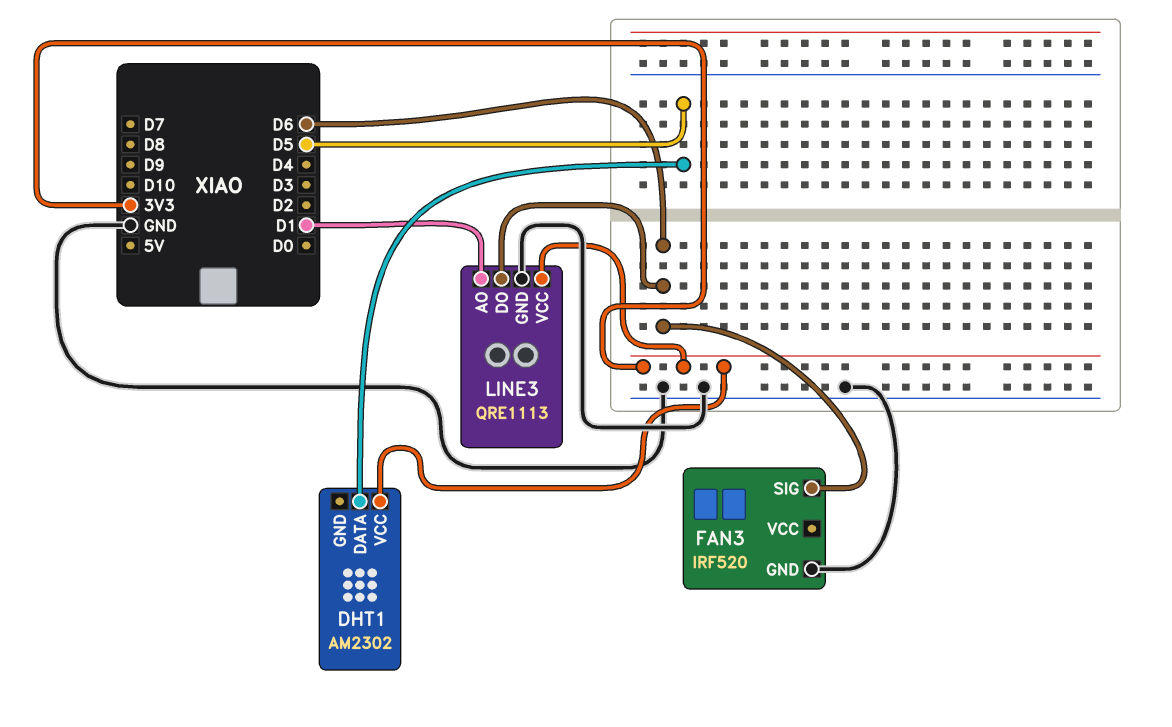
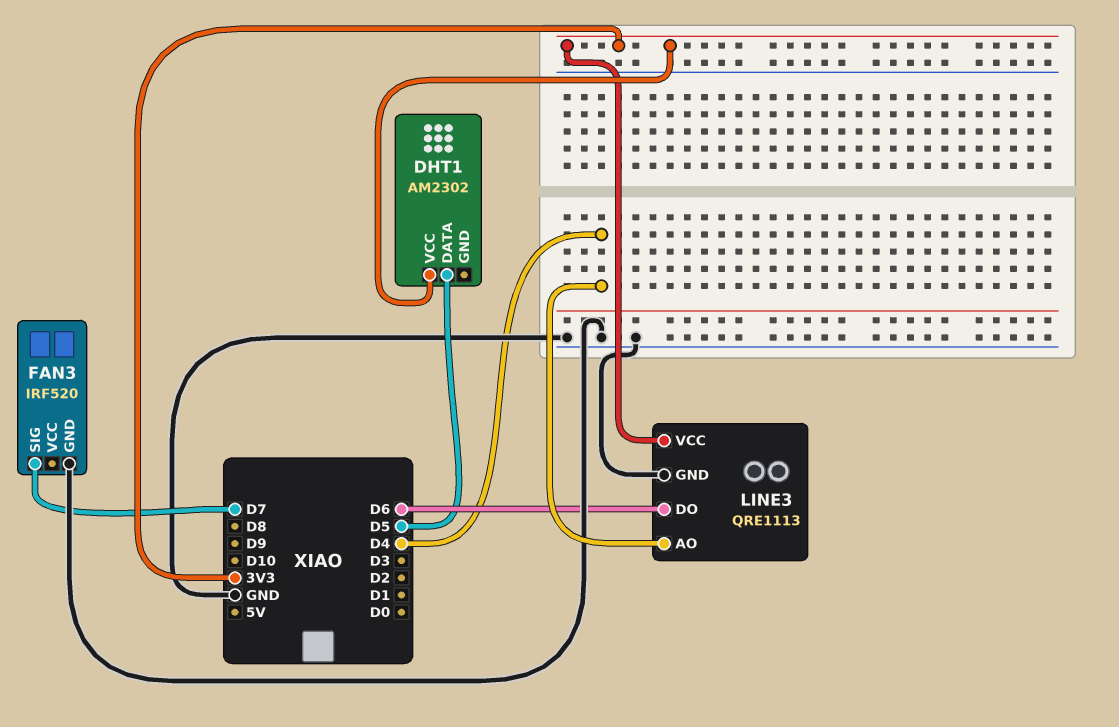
FAN3 pin SIG: D6 -> D7
LINE3 pin AO: D1 -> D4

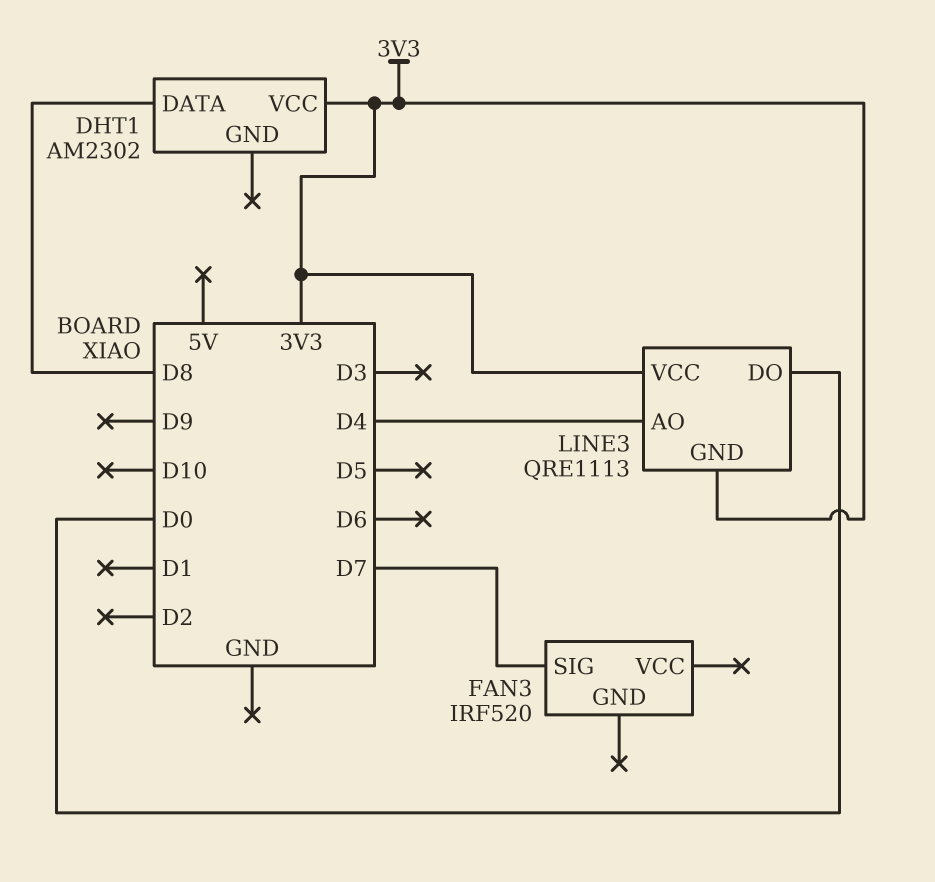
DHT1 pin DATA: D5 -> D8
FAN3 pin GND: GND -> none
LINE3 pin DO: D6 -> D0
LINE3 pin GND: GND -> 3V3

